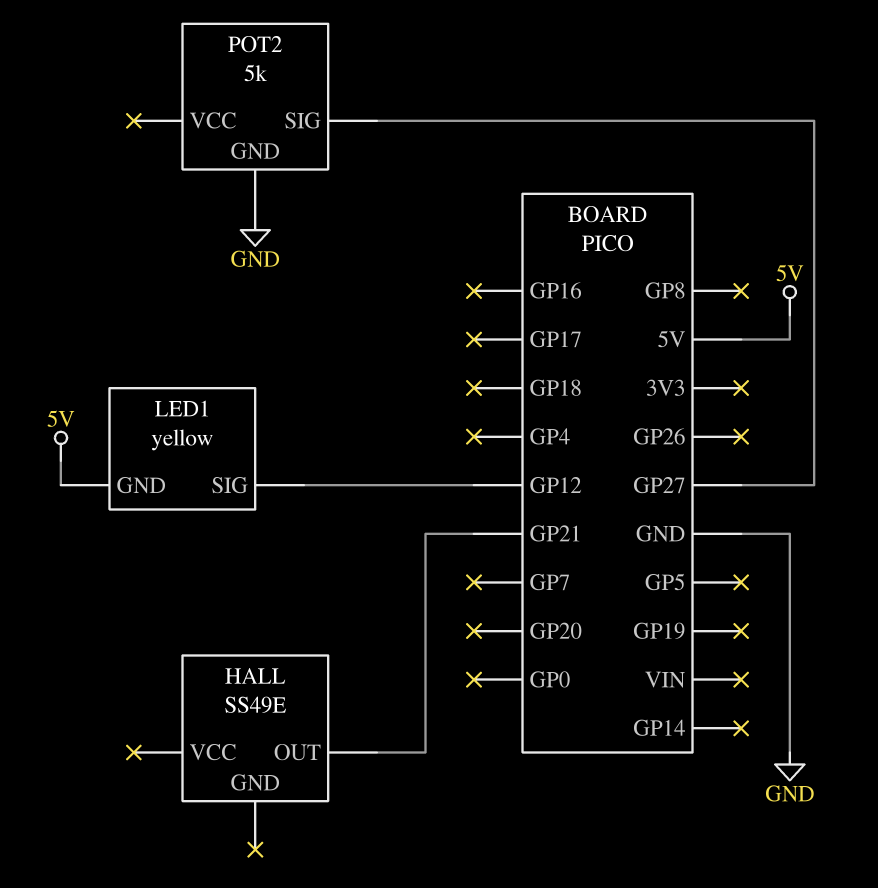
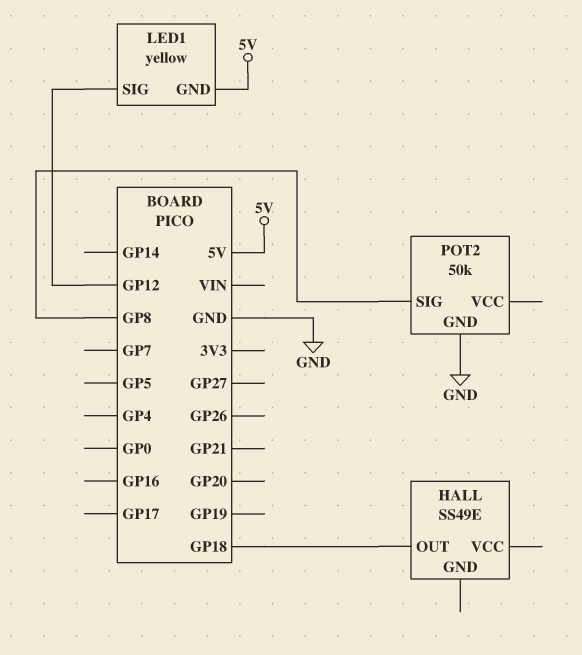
HALL pin OUT: GP21 -> GP18
POT2: 5k -> 50k
POT2 pin SIG: GP27 -> GP8

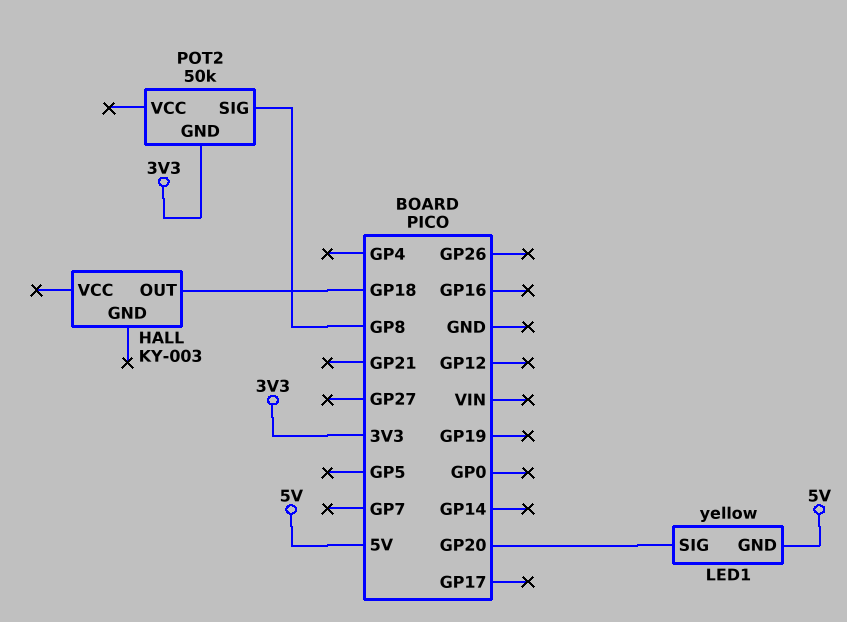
HALL: SS49E -> KY-003
LED1 pin SIG: GP12 -> GP20
POT2 pin GND: GND -> 3V3

